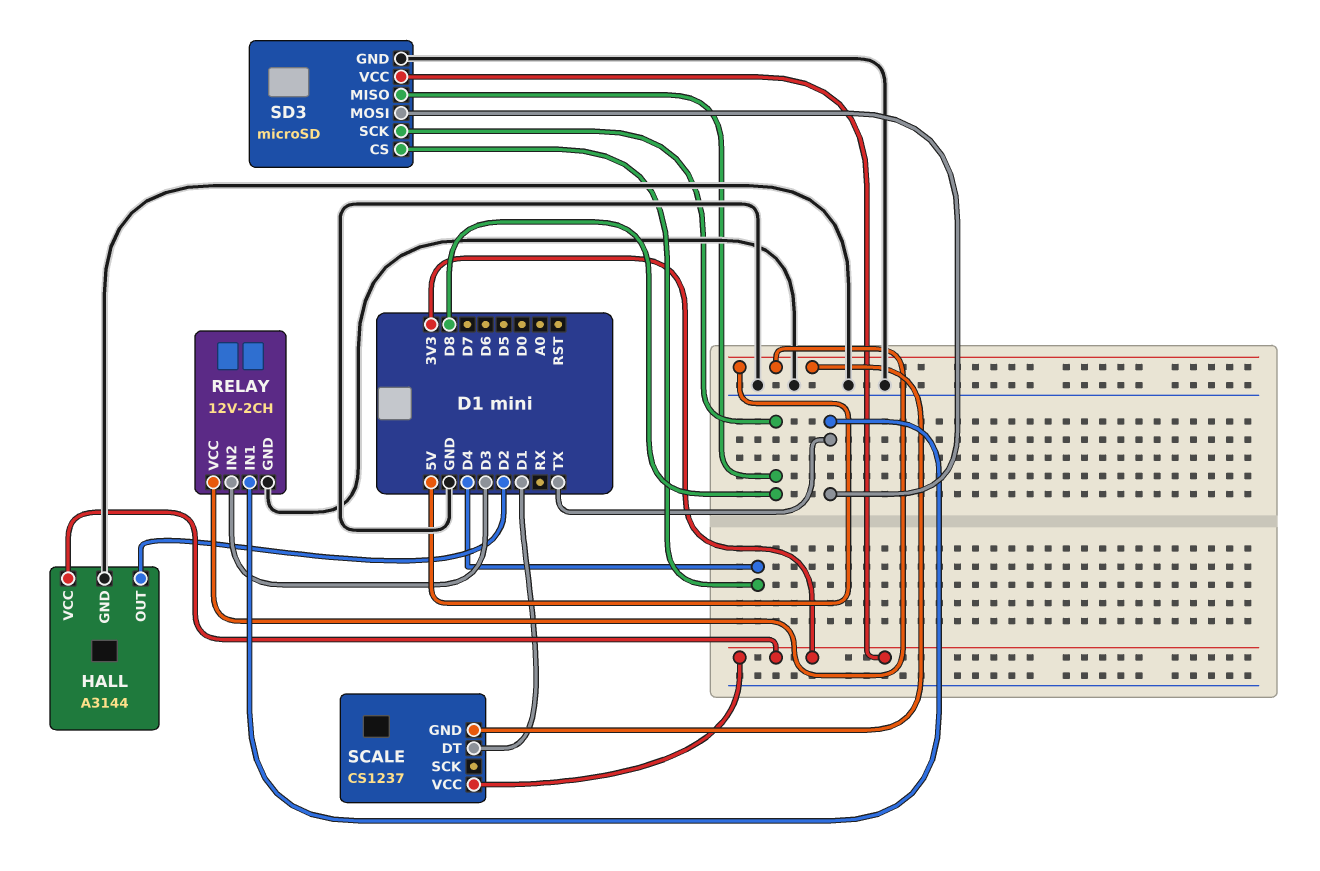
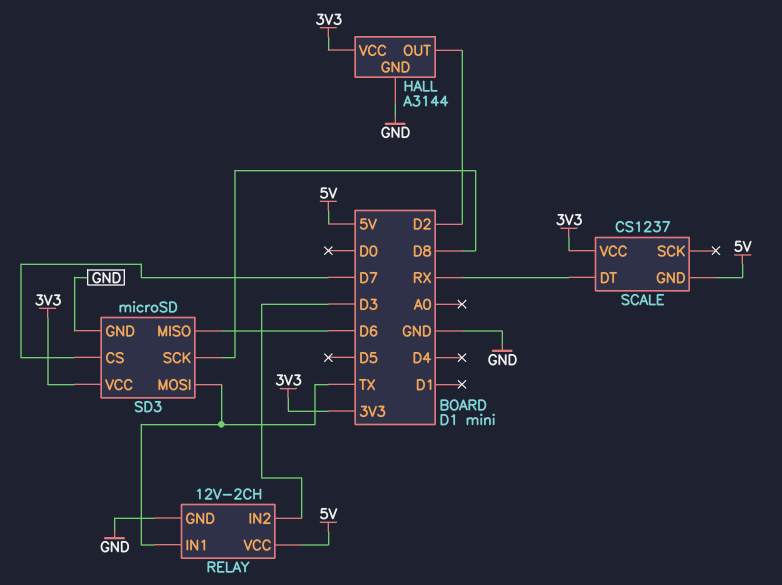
SCALE pin DT: D1 -> RX
SD3 pin CS: D4 -> D7
SD3 pin MISO: D8 -> D6

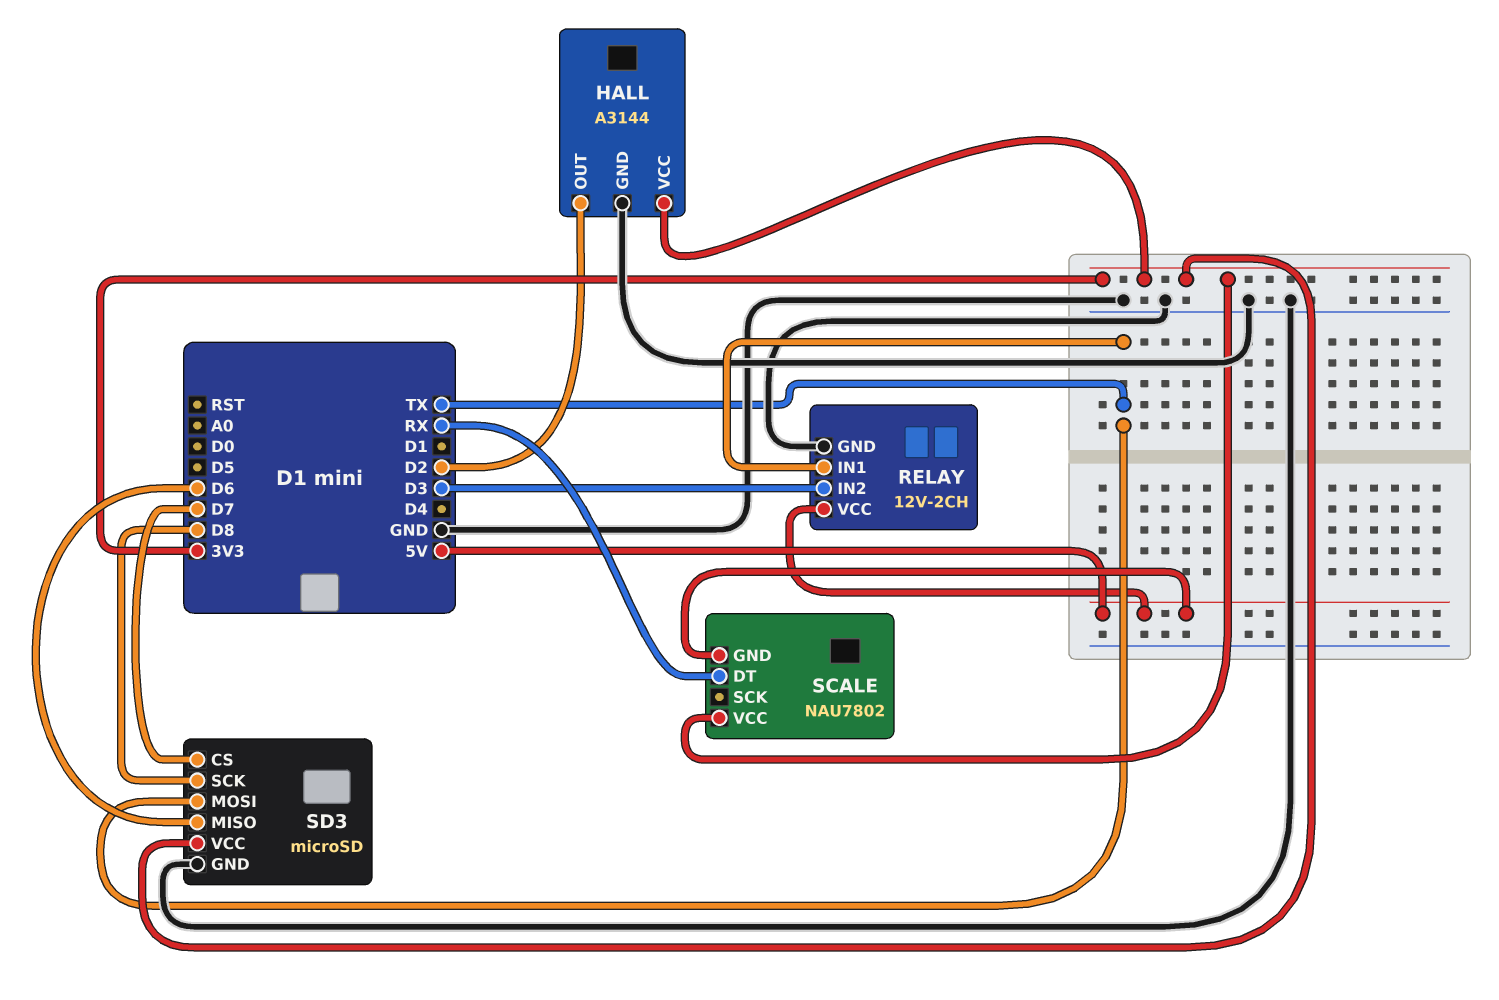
SCALE: CS1237 -> NAU7802

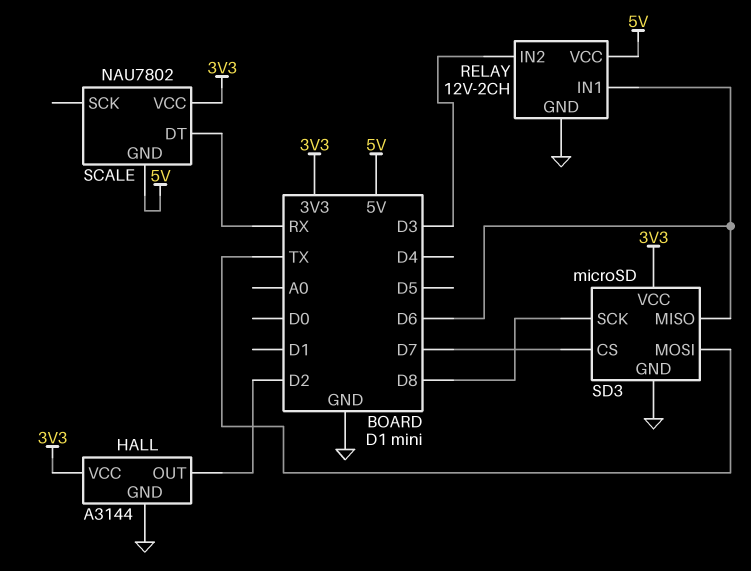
RELAY pin IN1: TX -> D6

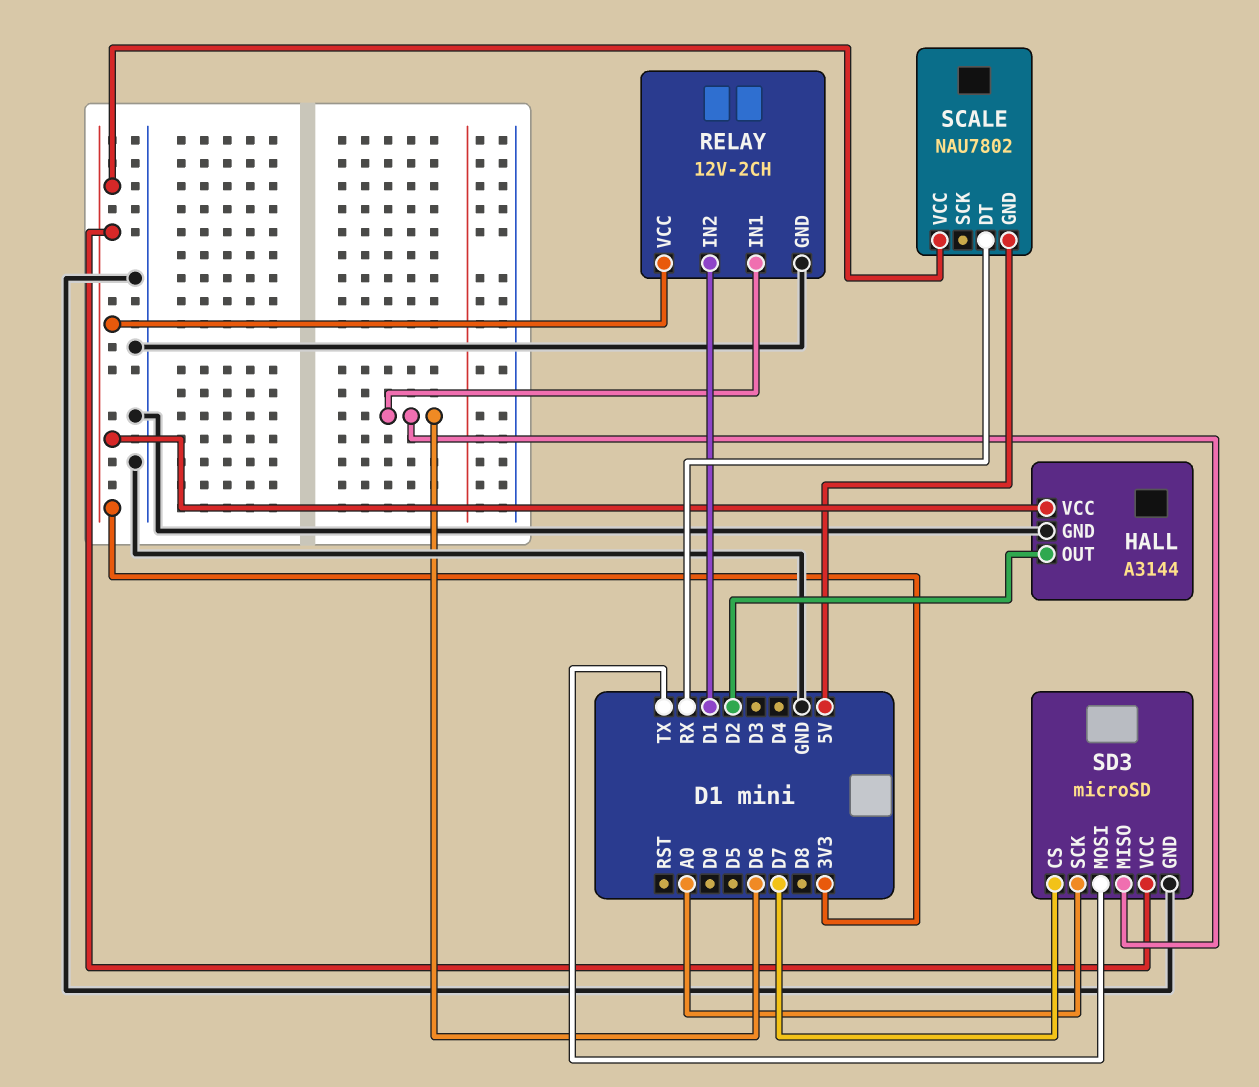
RELAY pin IN2: D3 -> D1
RELAY pin VCC: 5V -> 3V3
SD3 pin SCK: D8 -> A0

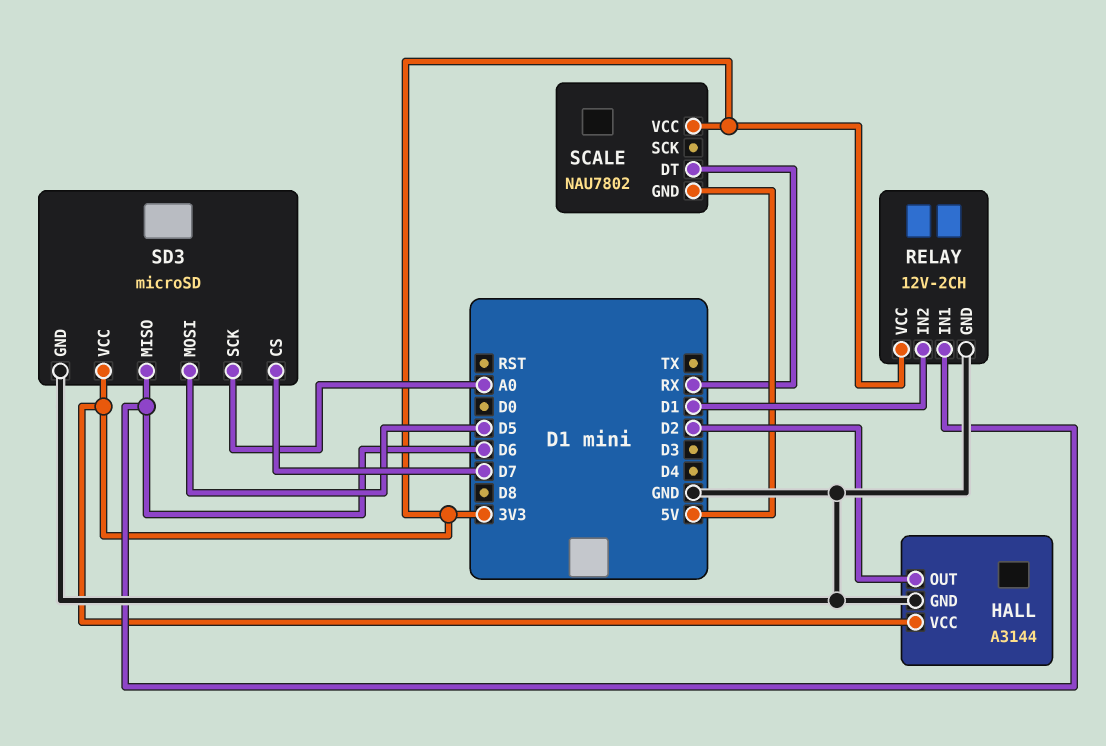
SD3 pin MOSI: TX -> D5

